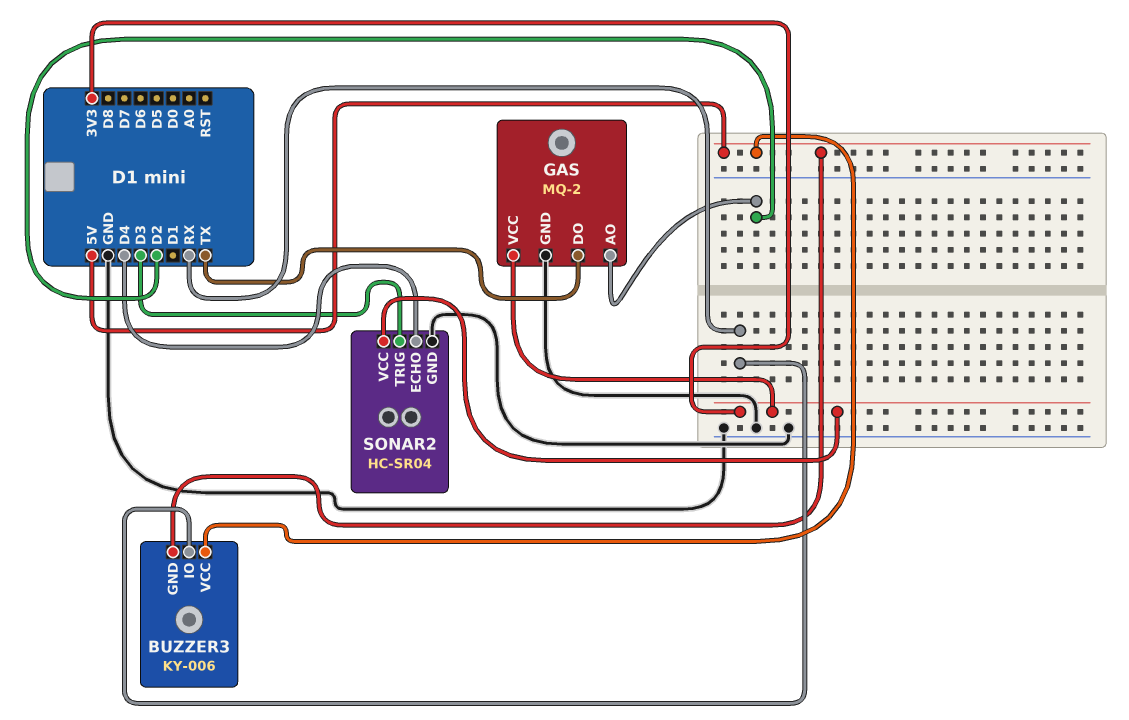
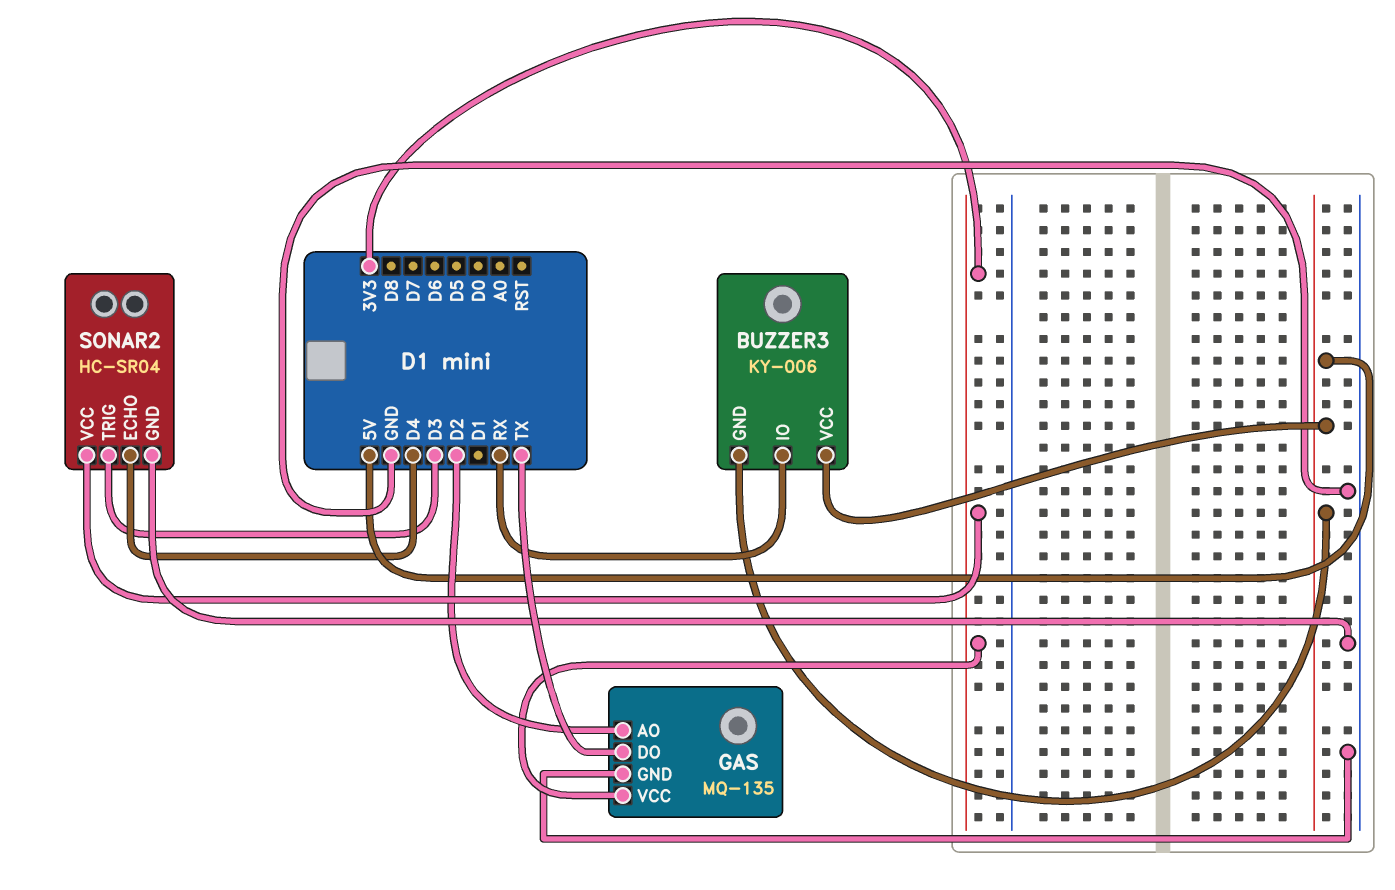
GAS: MQ-2 -> MQ-135

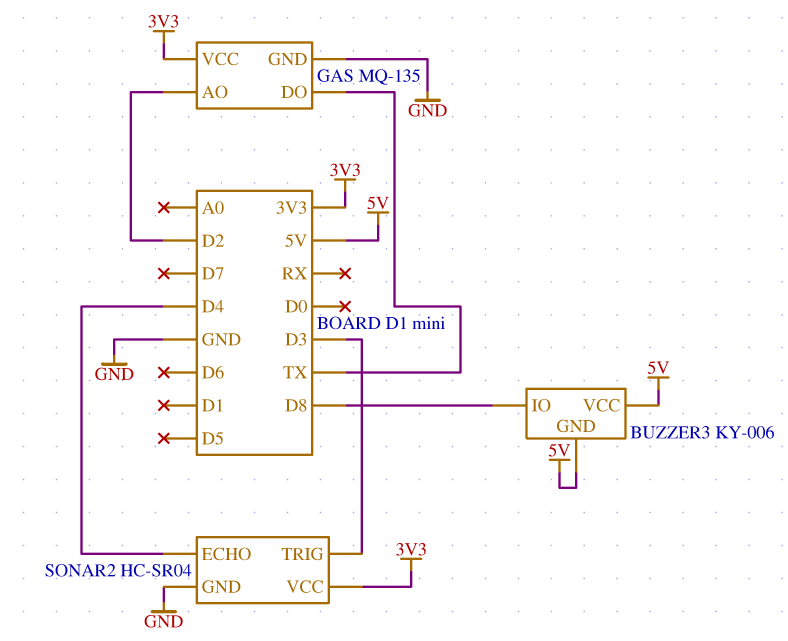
BUZZER3 pin IO: RX -> D8

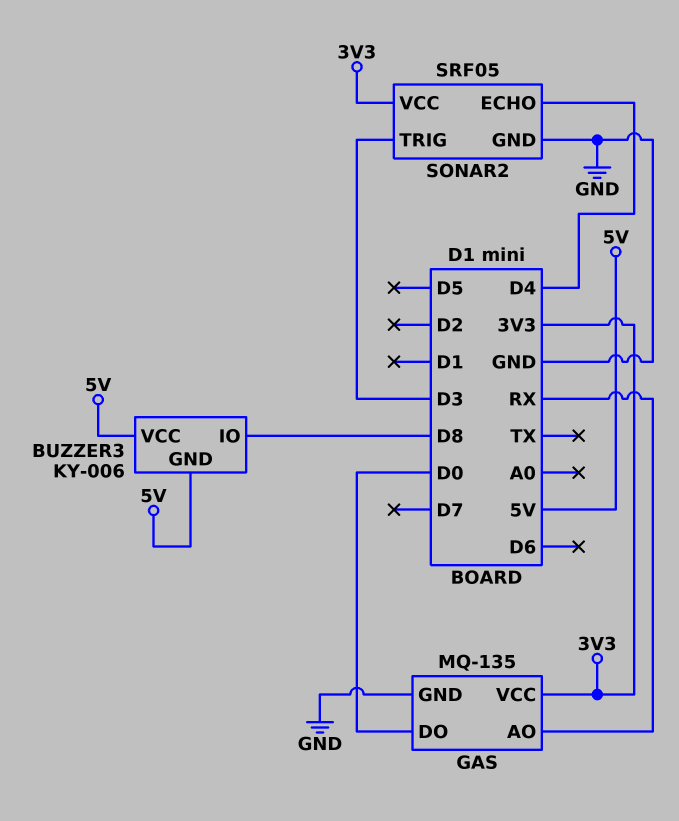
GAS pin AO: D2 -> RX
GAS pin DO: TX -> D0
SONAR2: HC-SR04 -> SRF05

